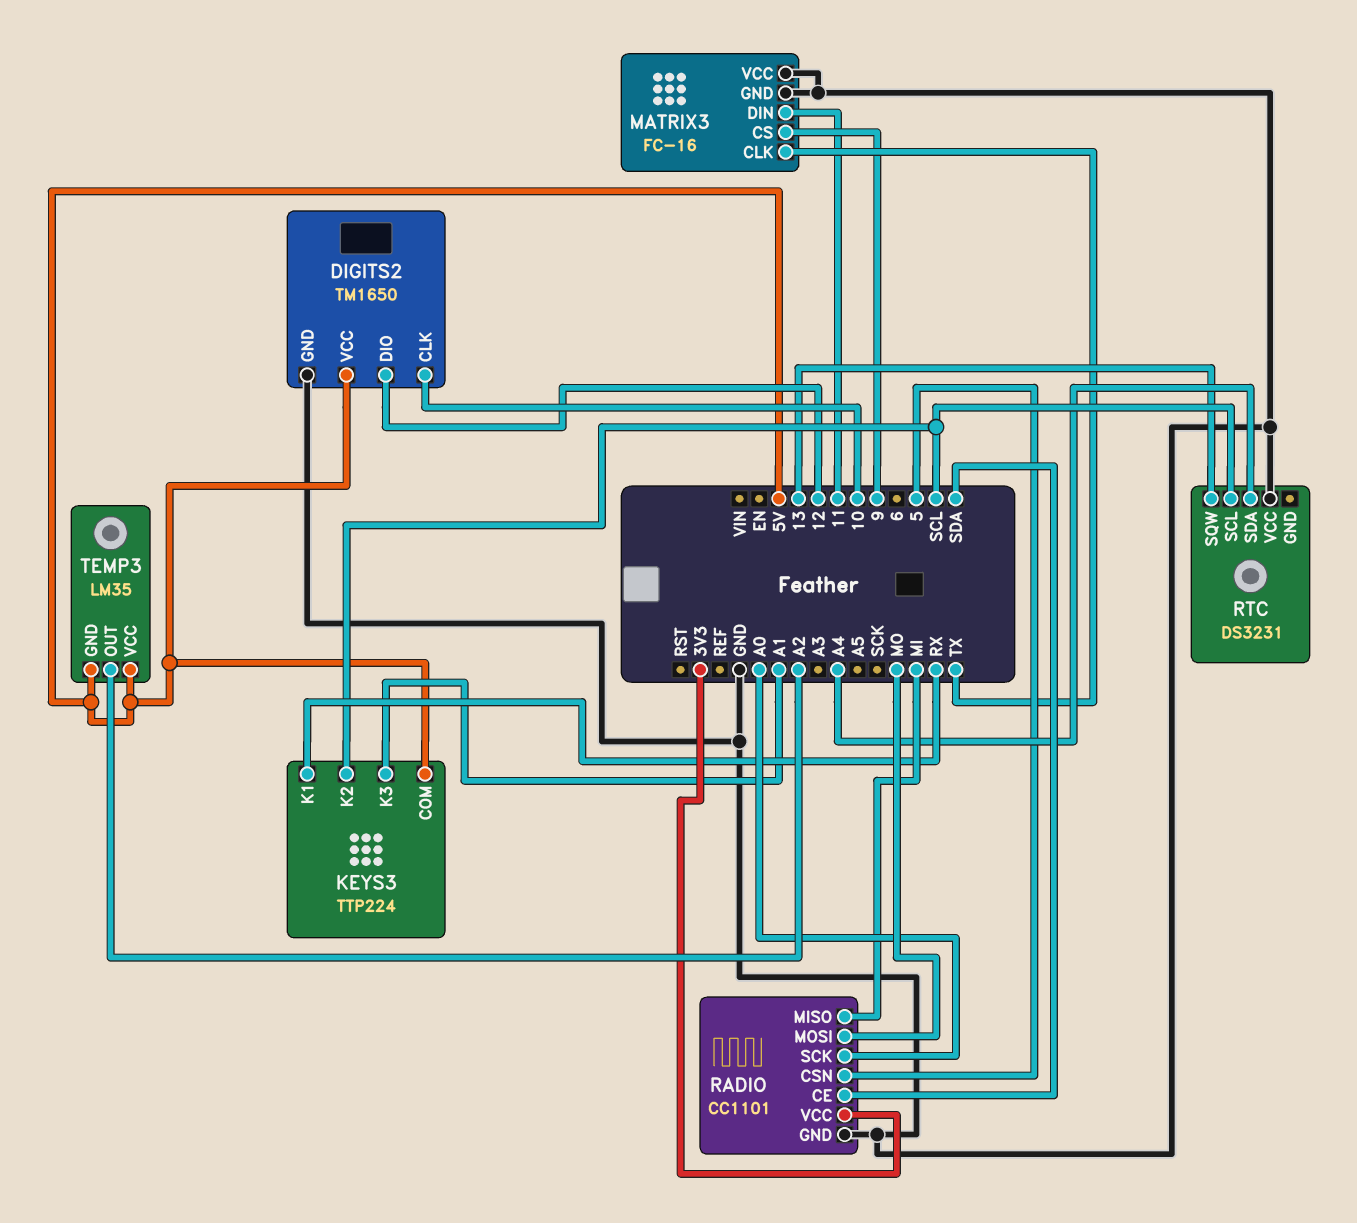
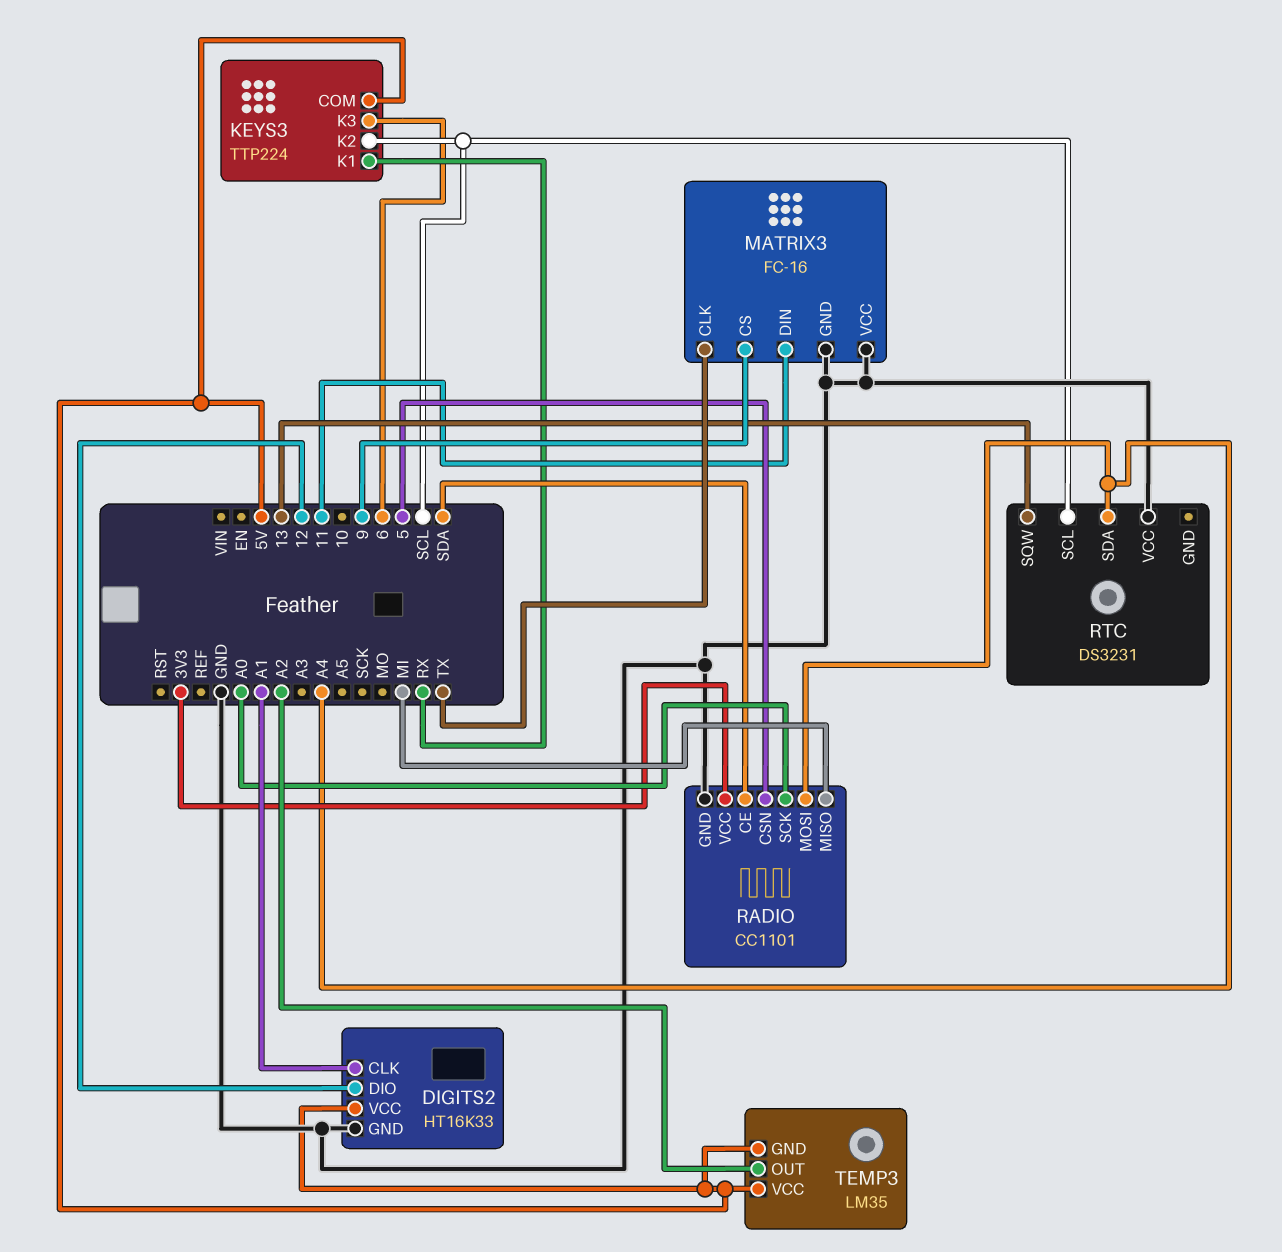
DIGITS2: TM1650 -> HT16K33
DIGITS2 pin CLK: 10 -> A1
KEYS3 pin K3: A1 -> 6
RADIO pin MOSI: MO -> A4

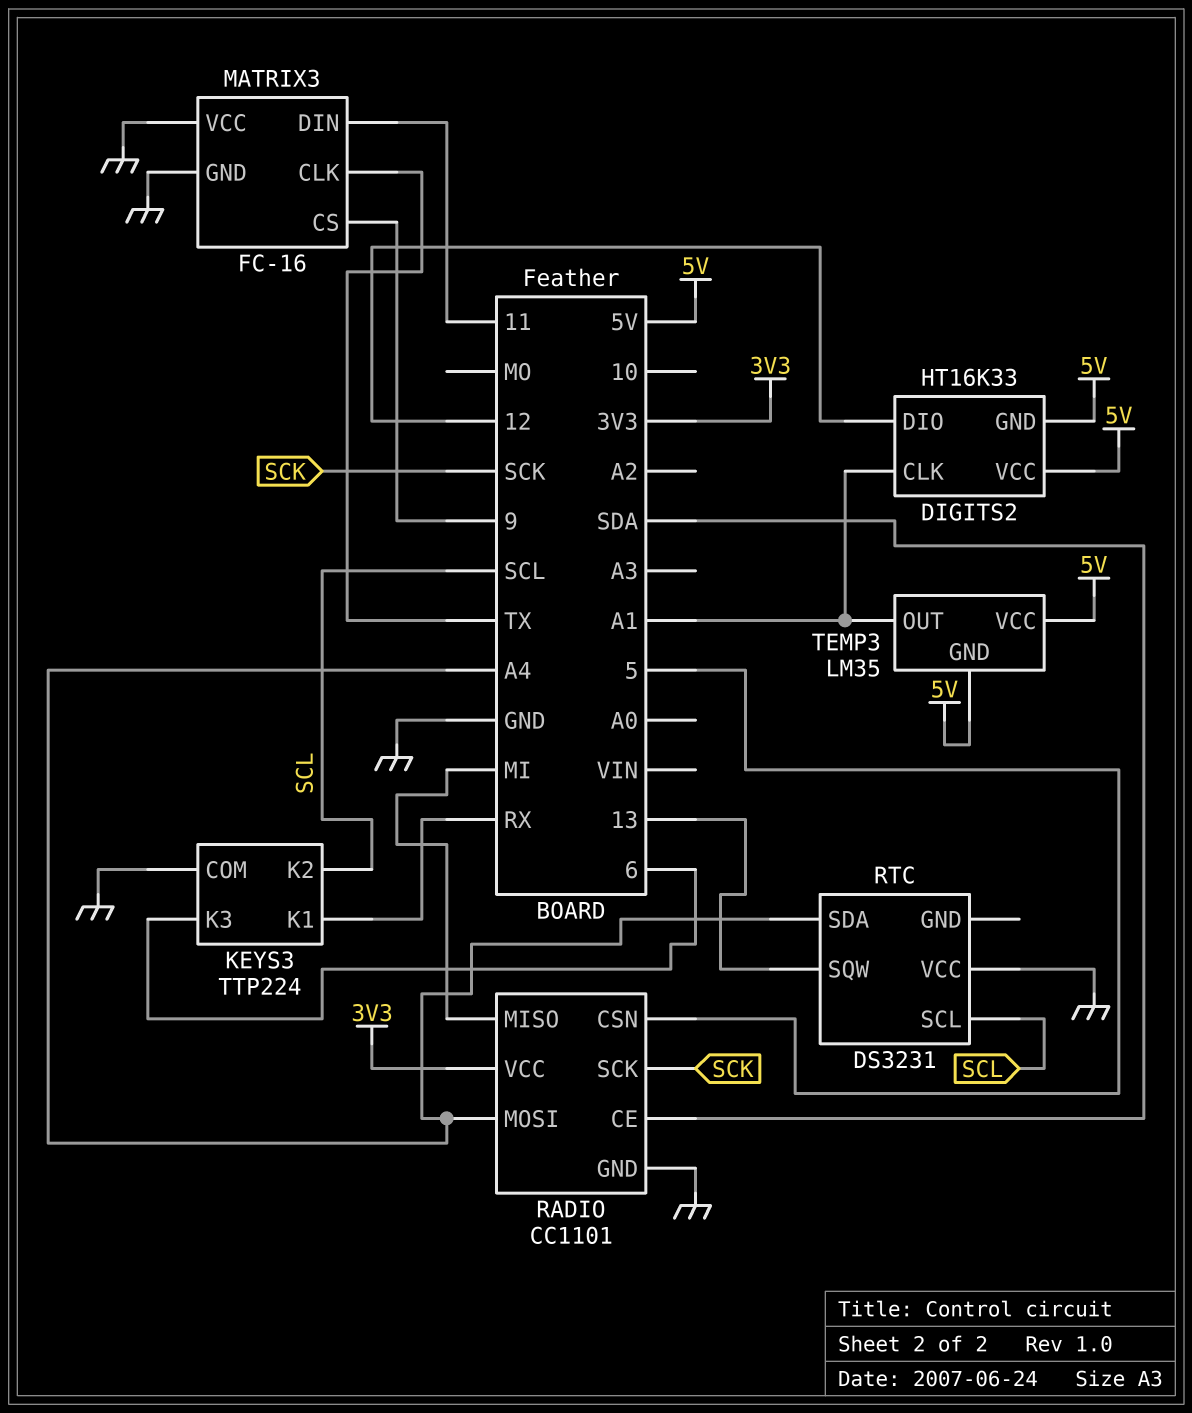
DIGITS2 pin GND: GND -> 5V
KEYS3 pin COM: 5V -> GND
RADIO pin SCK: A0 -> SCK
TEMP3 pin OUT: A2 -> A1

